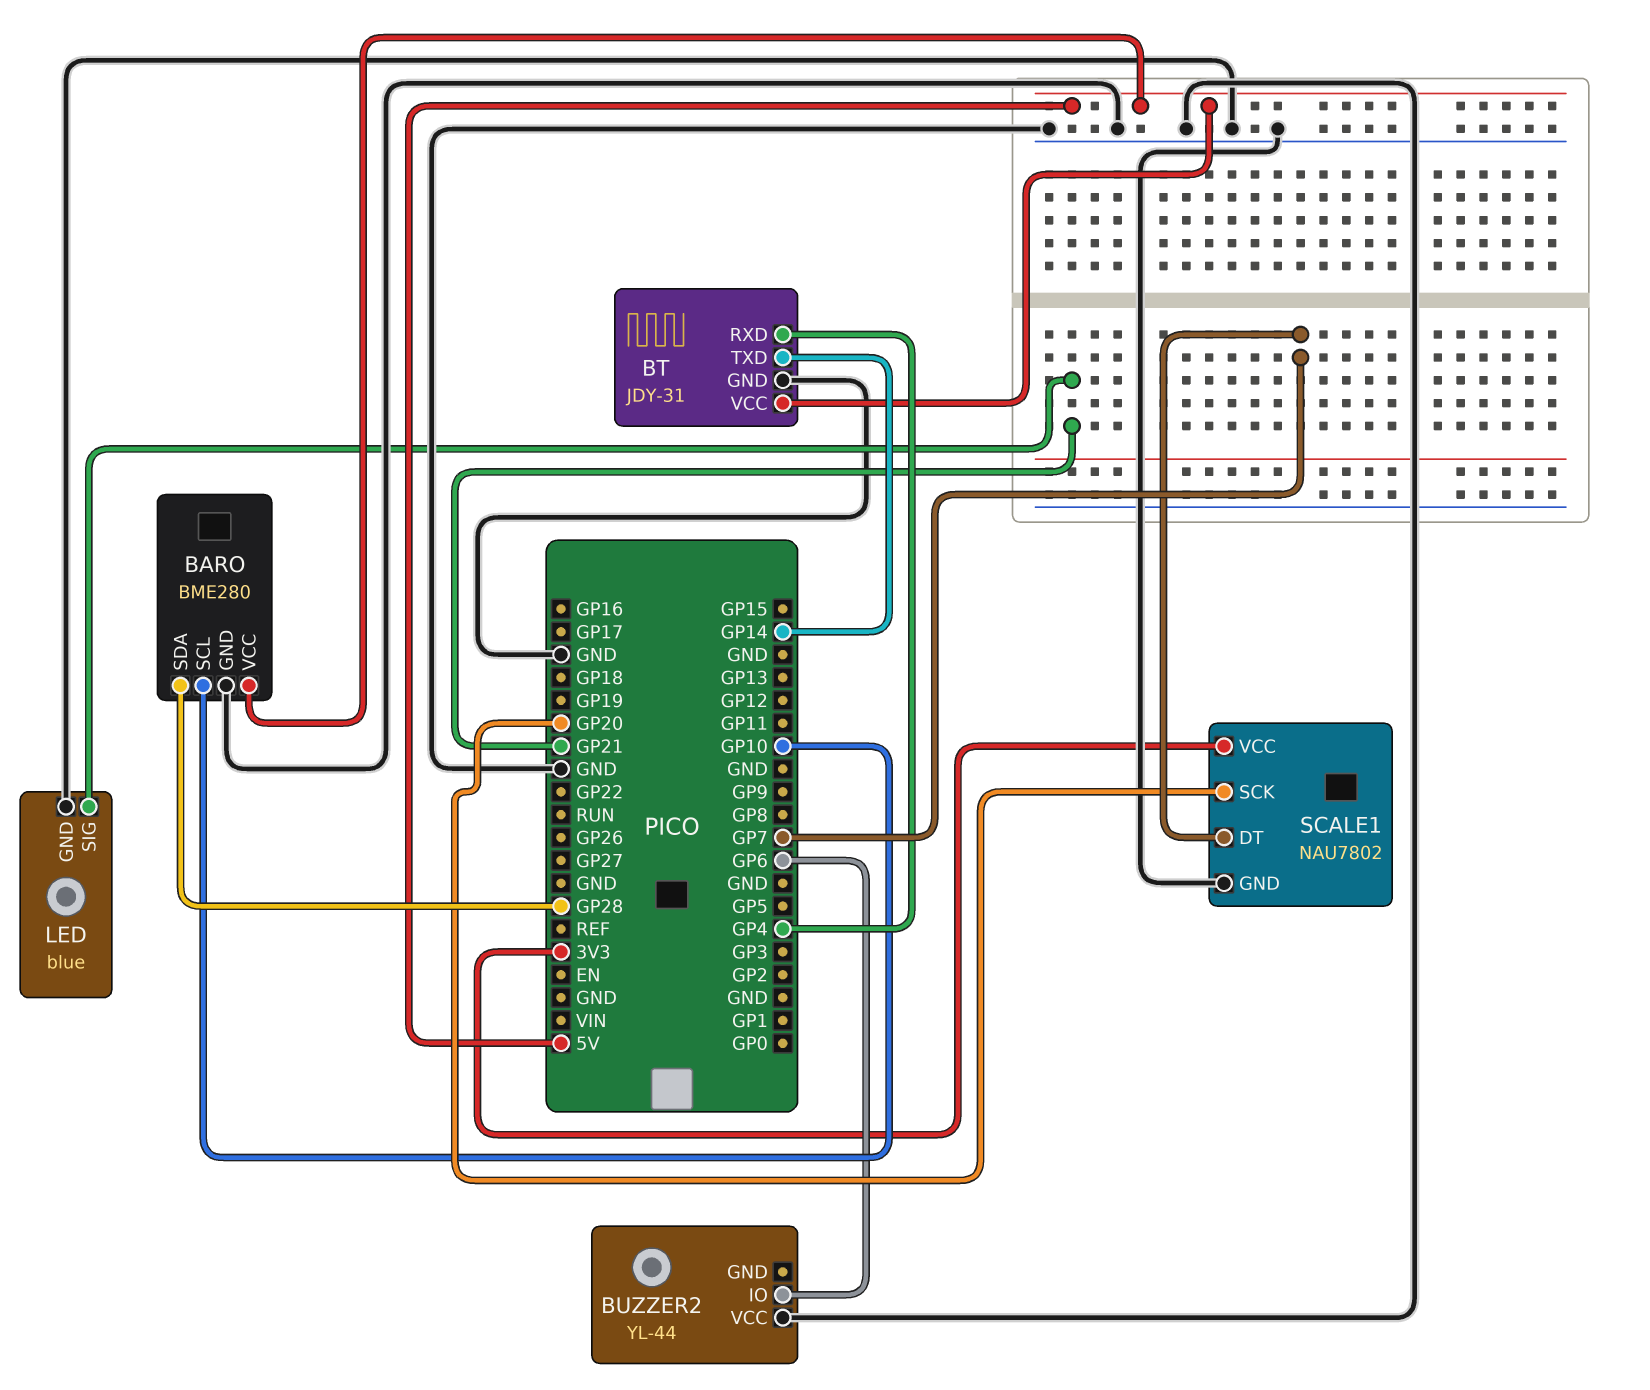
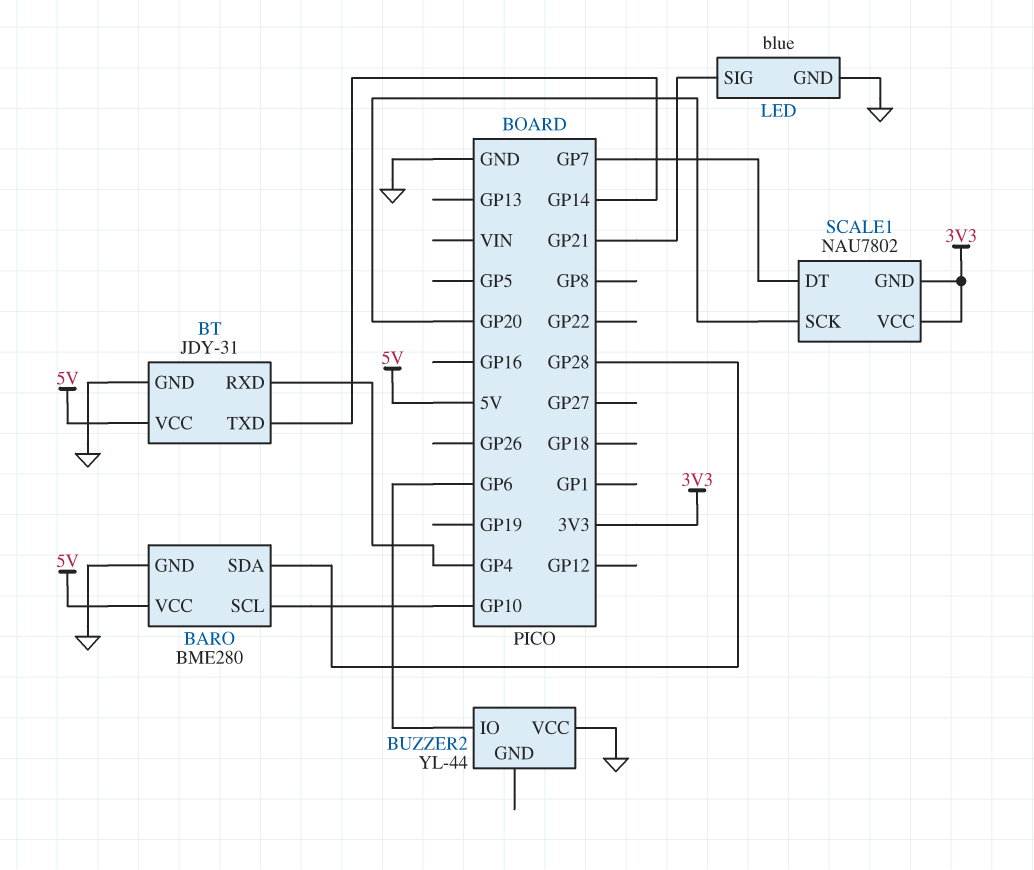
SCALE1 pin GND: GND -> 3V3

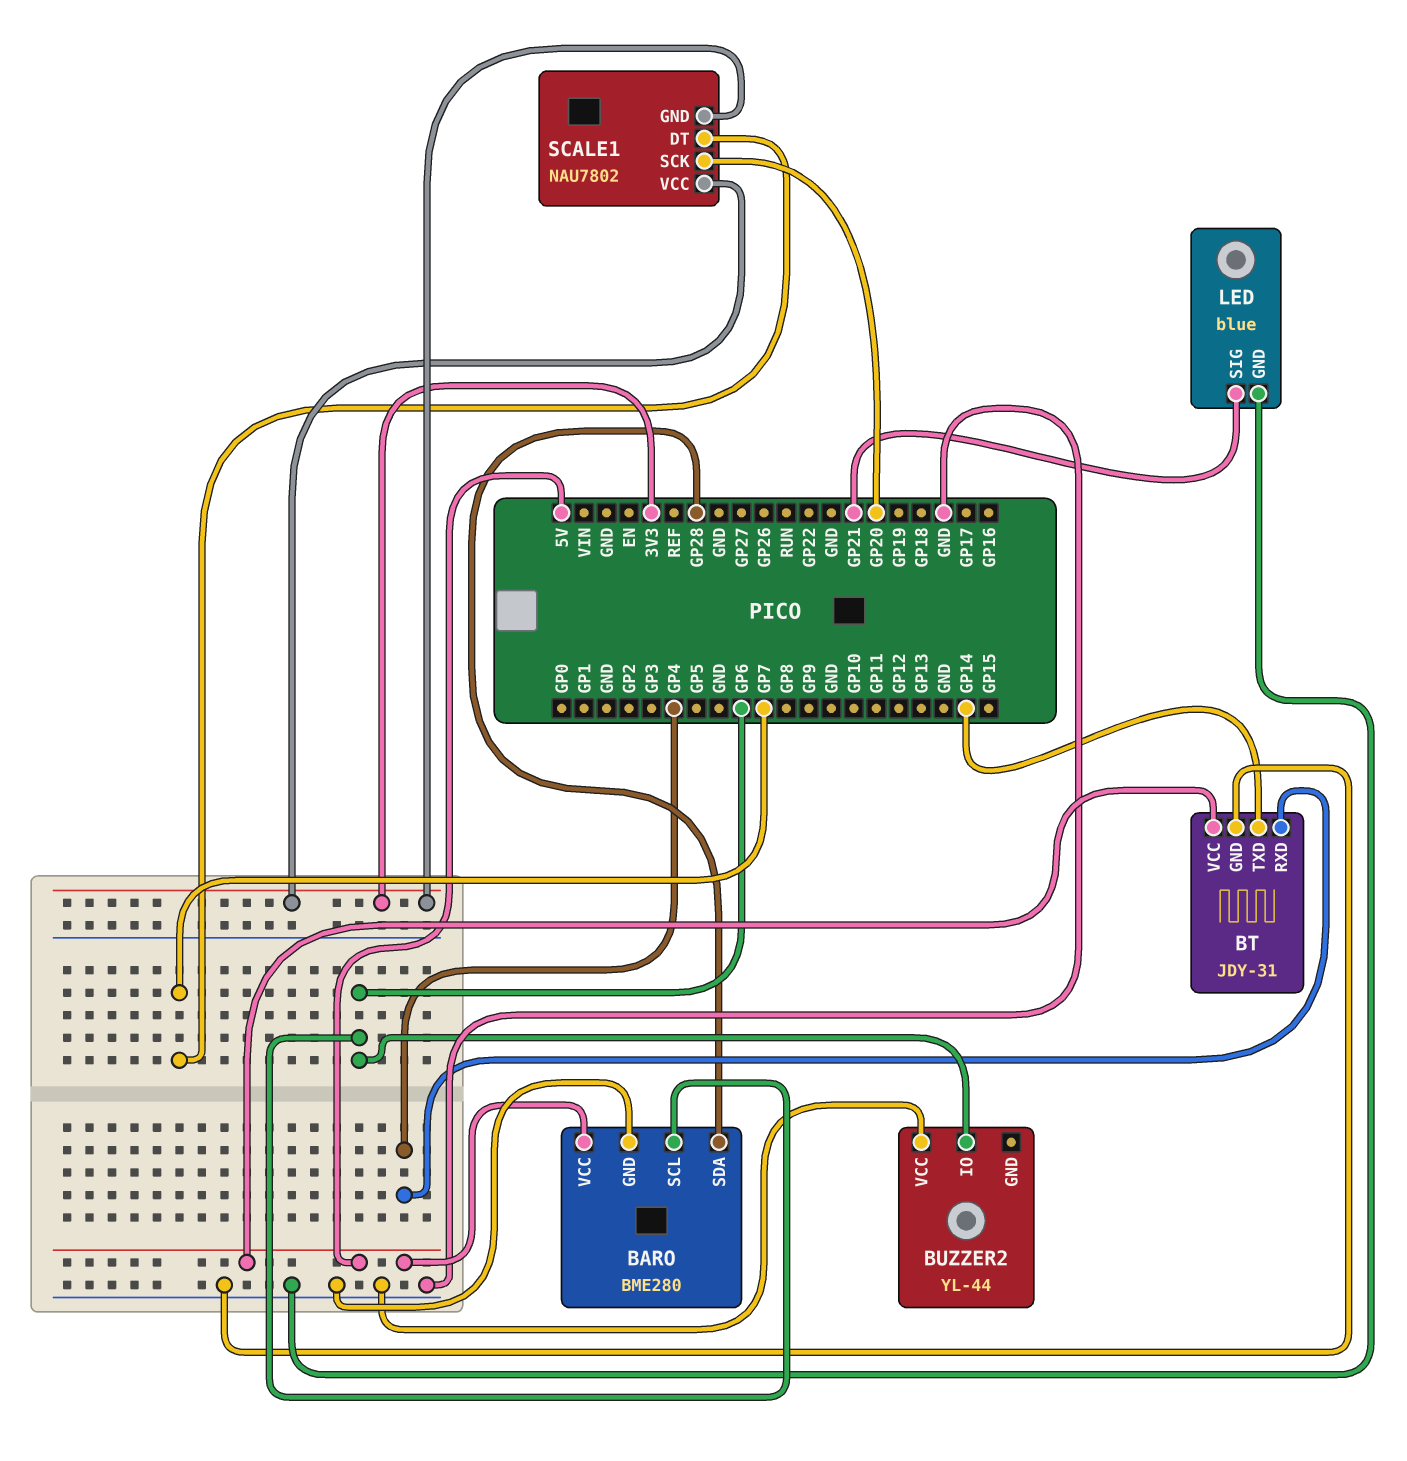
BARO pin SCL: GP10 -> GP6

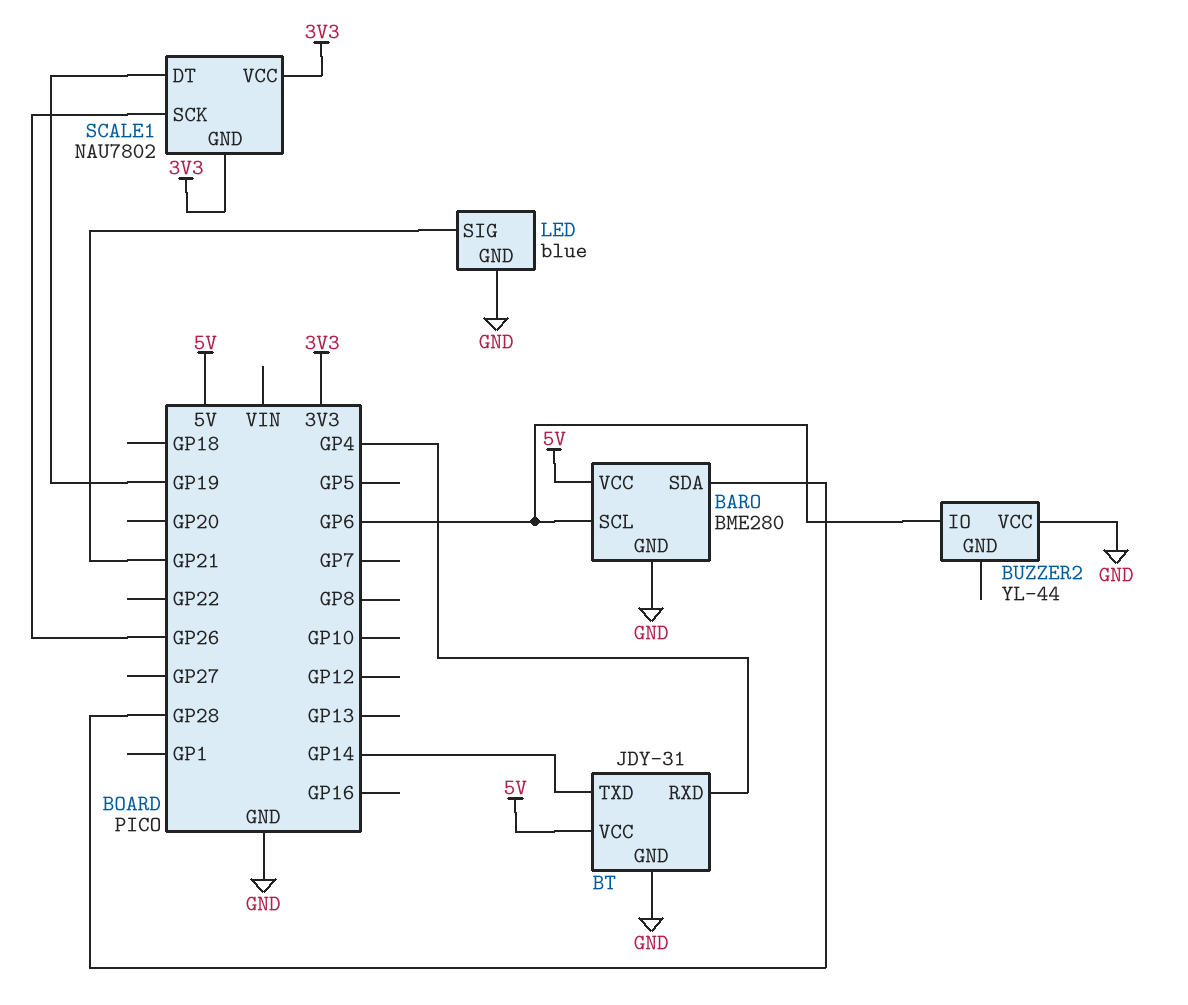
SCALE1 pin DT: GP7 -> GP19
SCALE1 pin SCK: GP20 -> GP26

